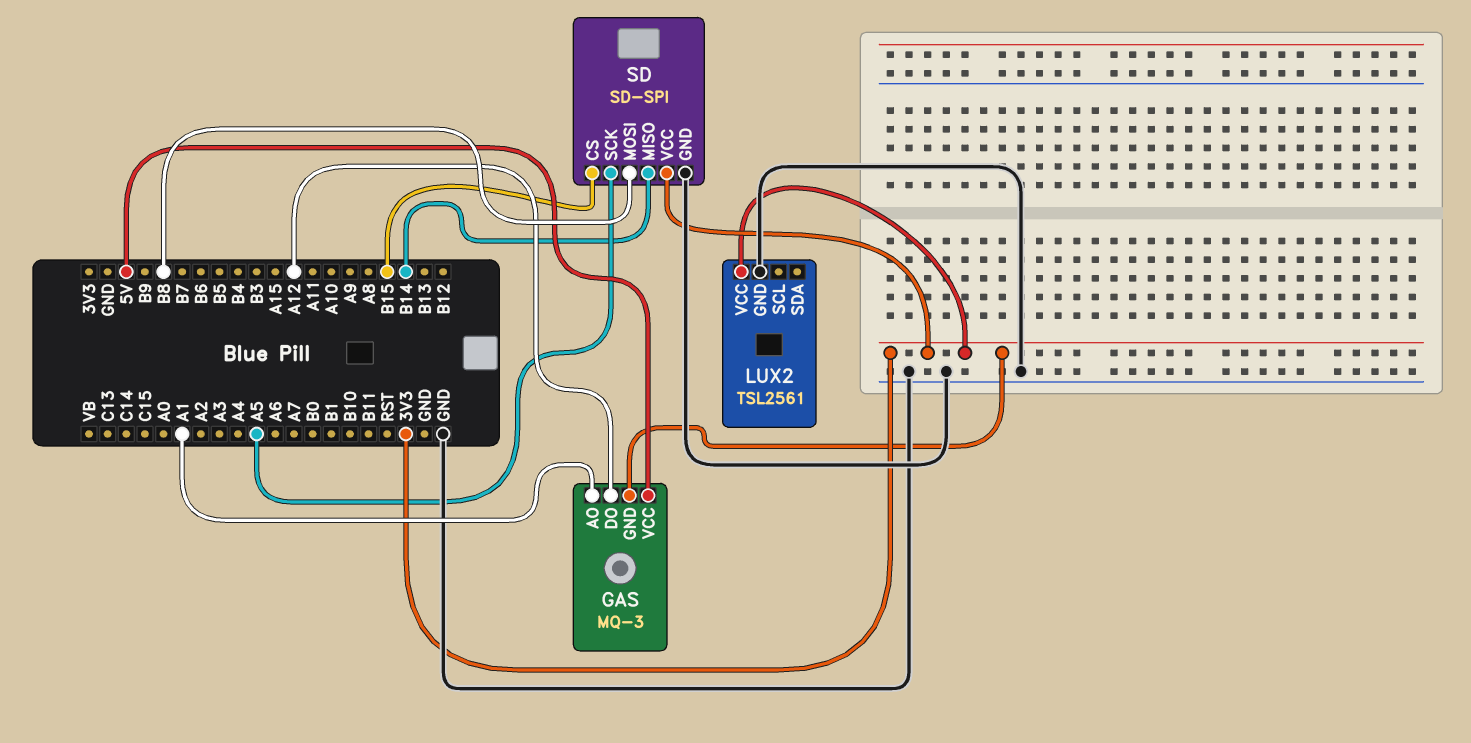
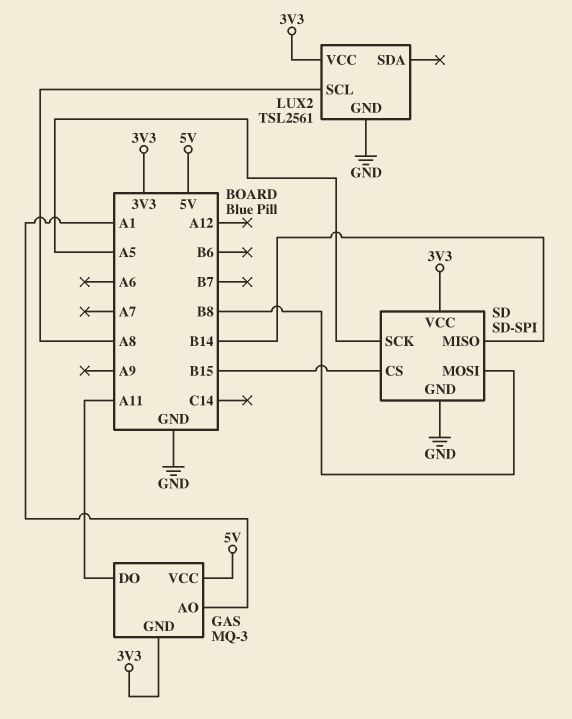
GAS pin DO: A12 -> A11
LUX2 pin SCL: none -> A8

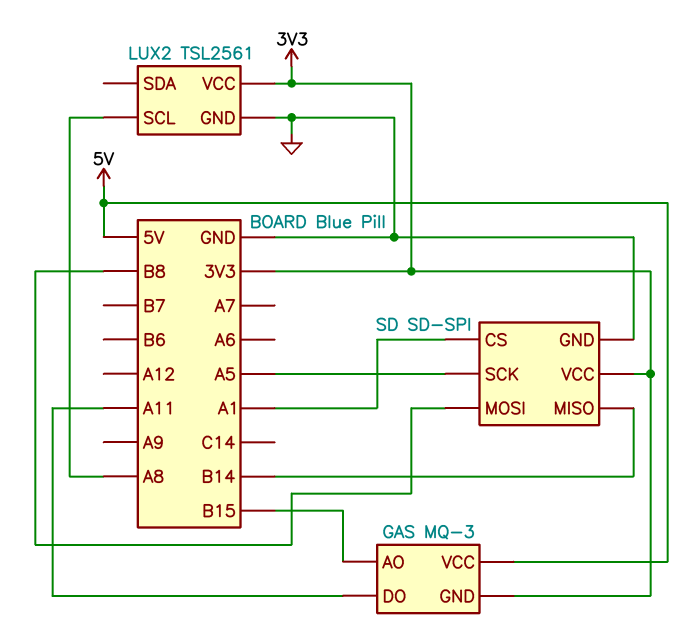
GAS pin AO: A1 -> B15
SD pin CS: B15 -> A1

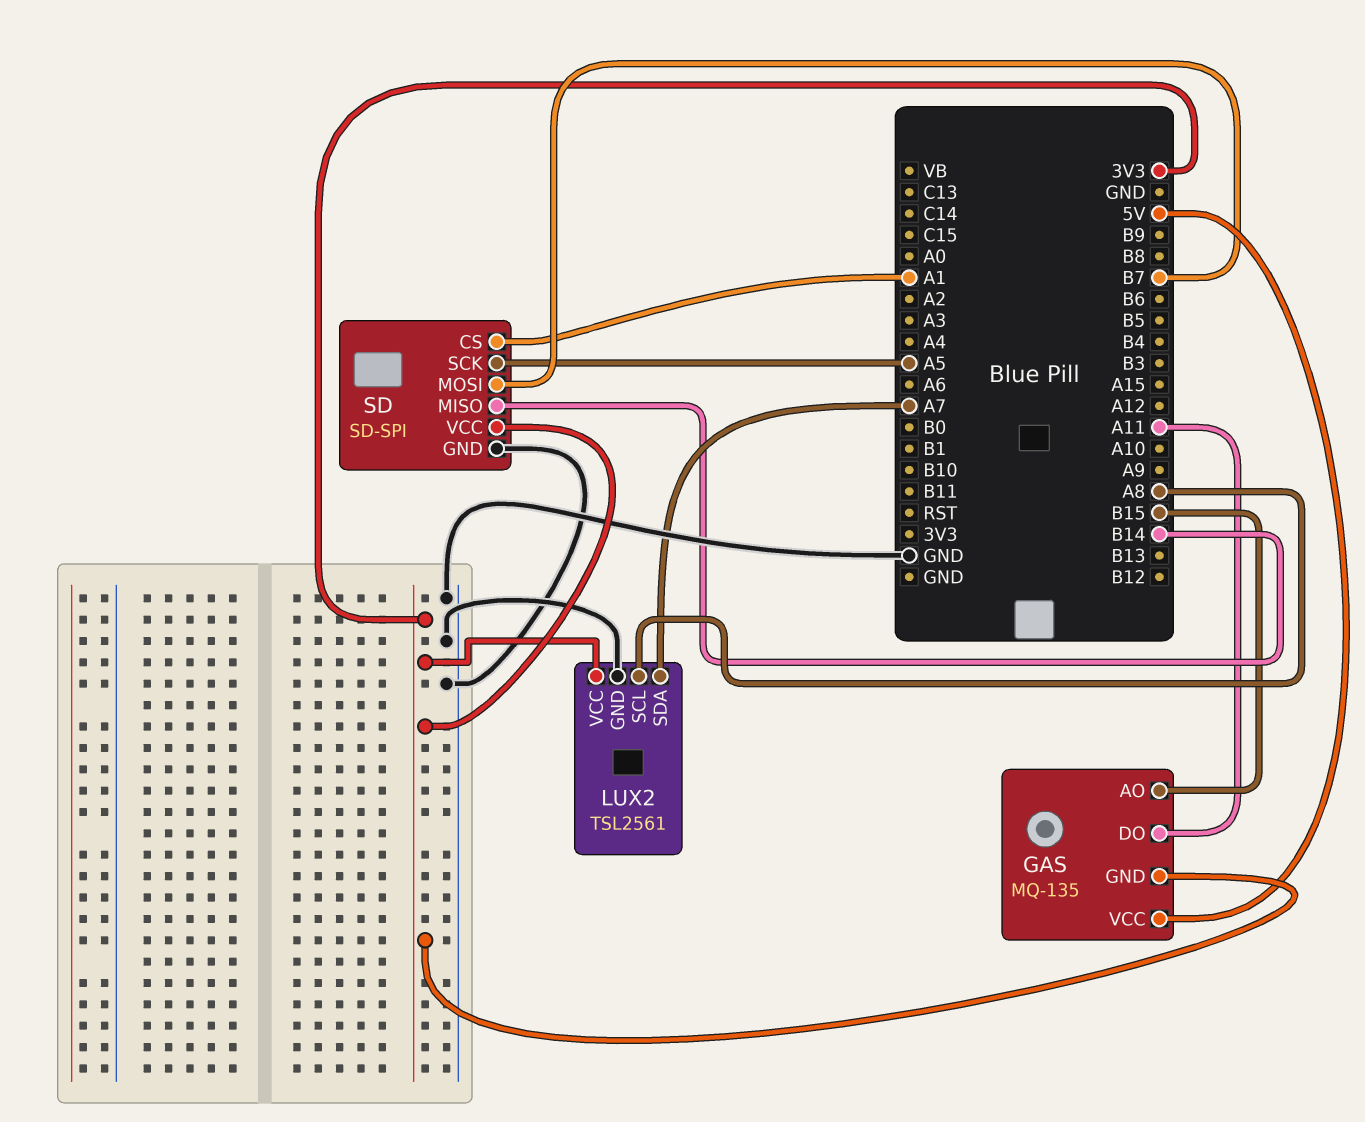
GAS: MQ-3 -> MQ-135
LUX2 pin SDA: none -> A7
SD pin MOSI: B8 -> B7

